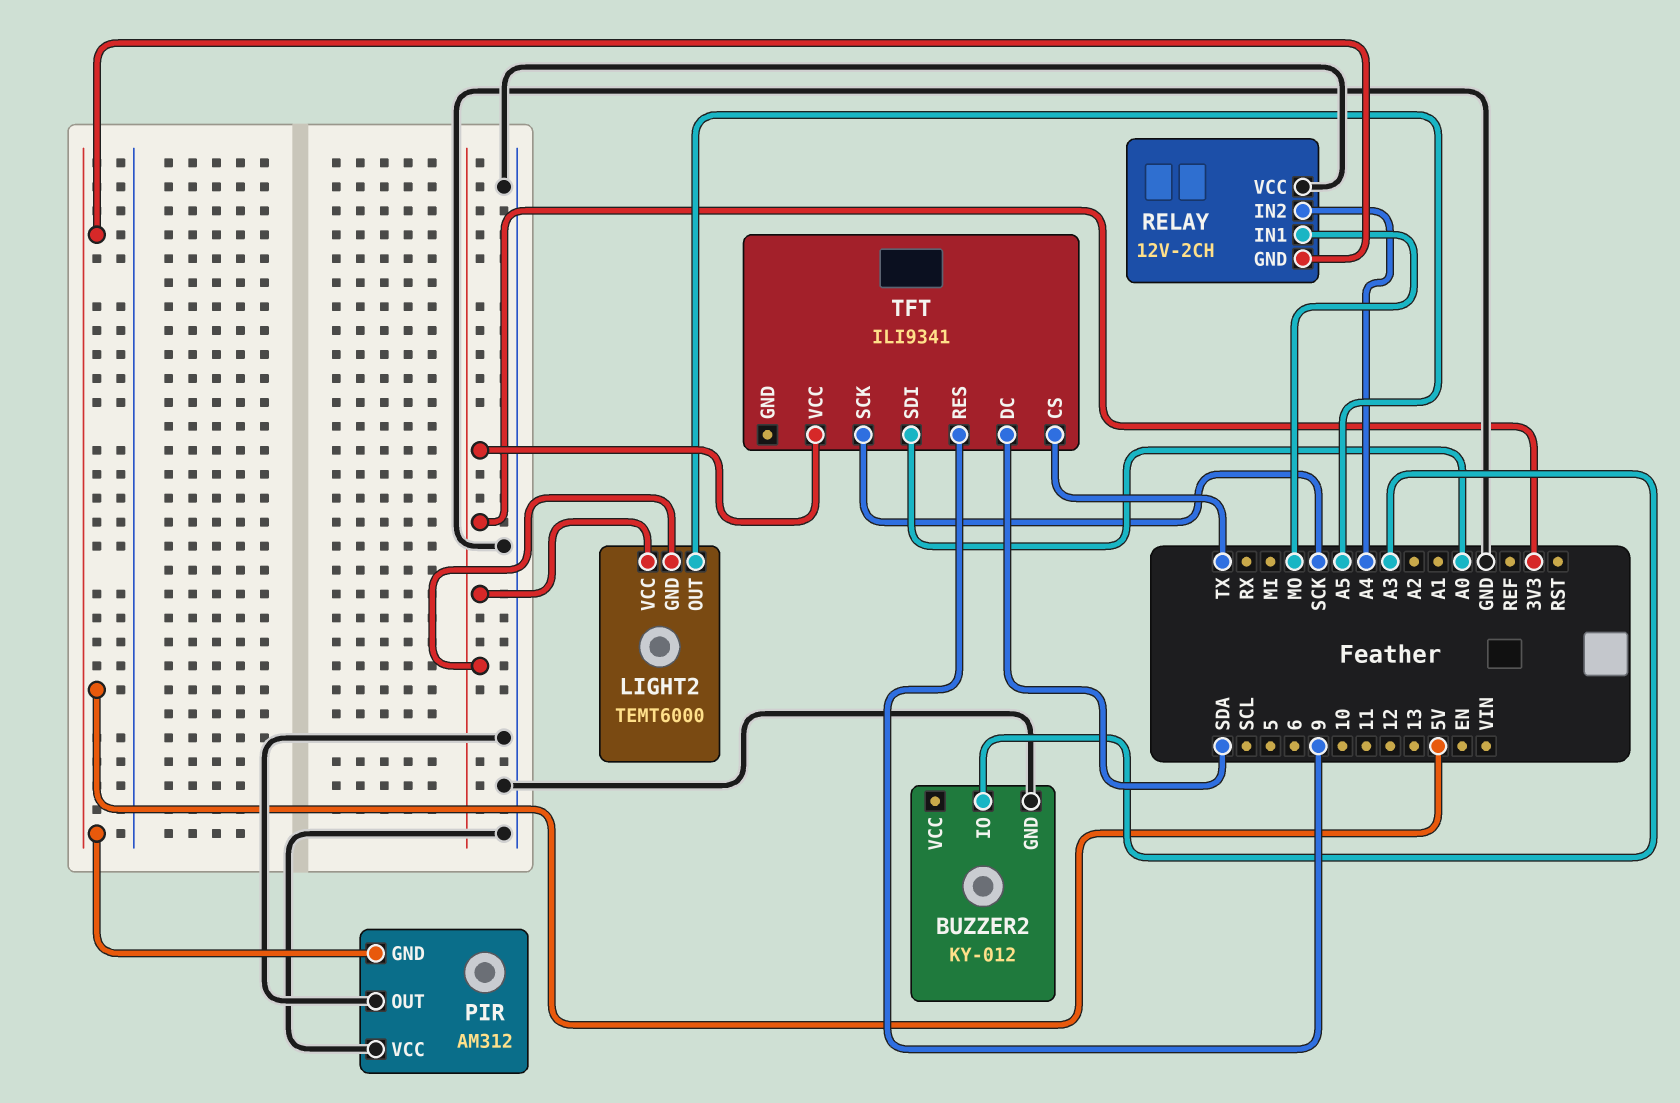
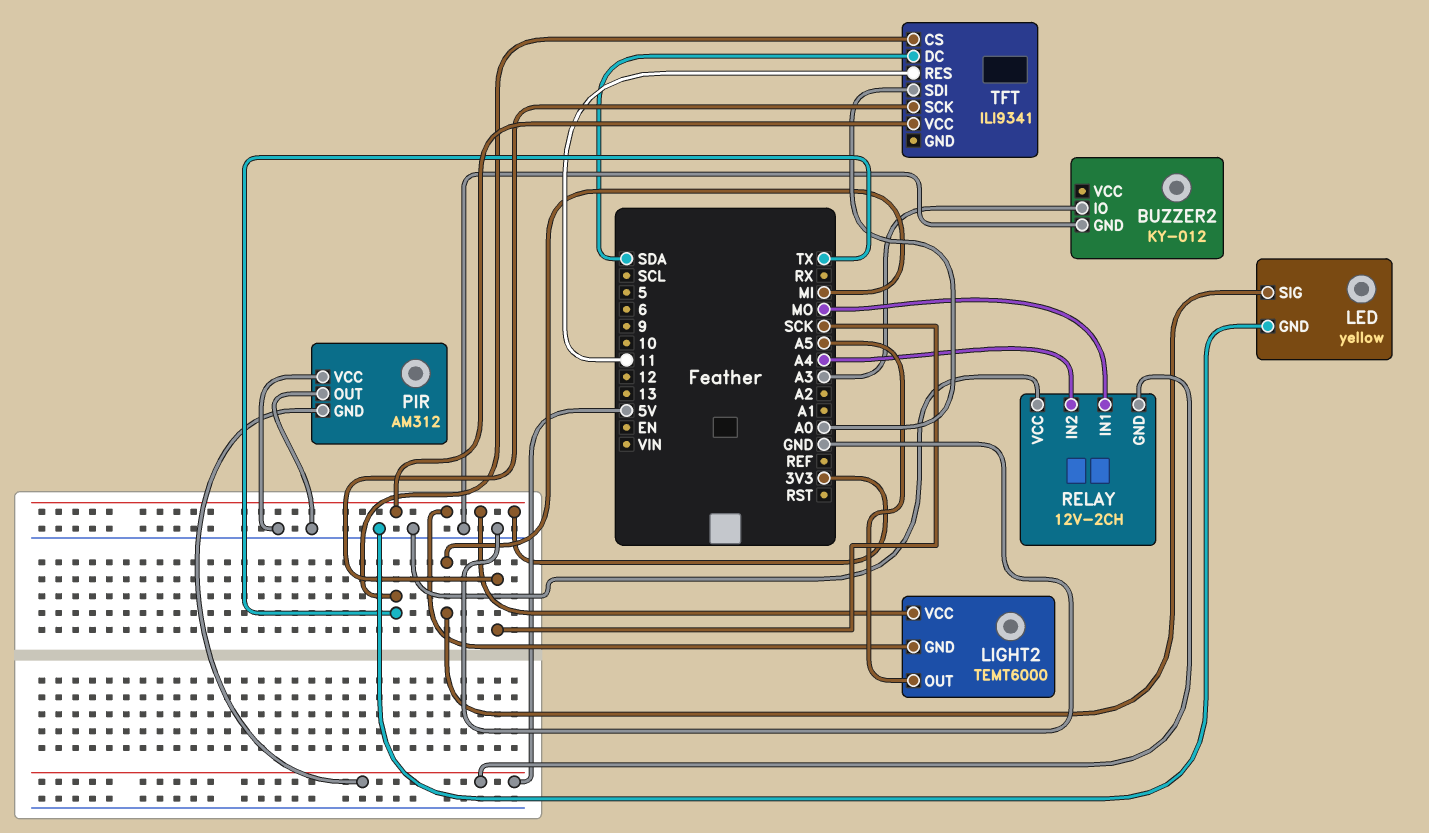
LED: none -> yellow
LED pin GND: none -> GND
LED pin SIG: none -> MI
TFT pin RES: 9 -> 11

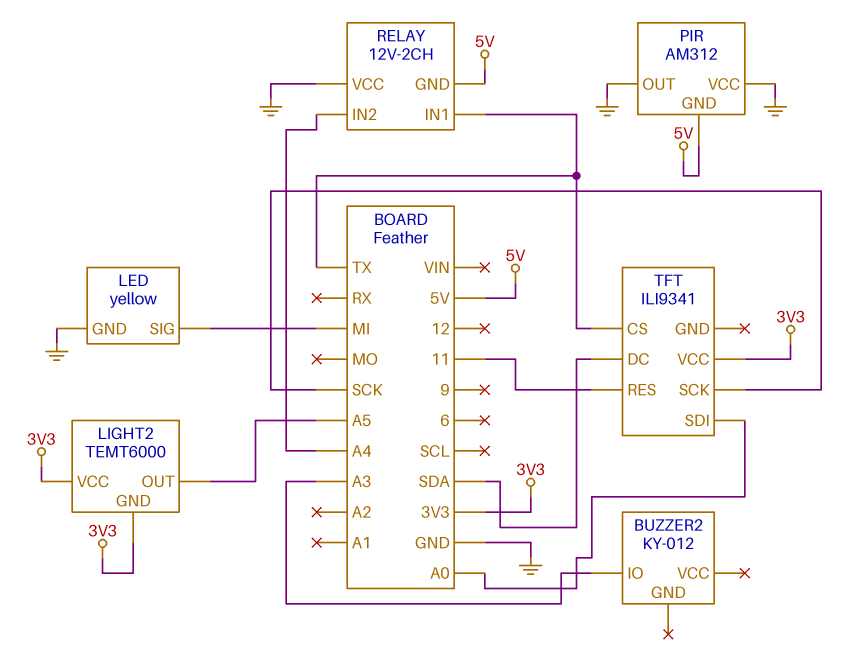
BUZZER2 pin GND: GND -> none
RELAY pin IN1: MO -> TX

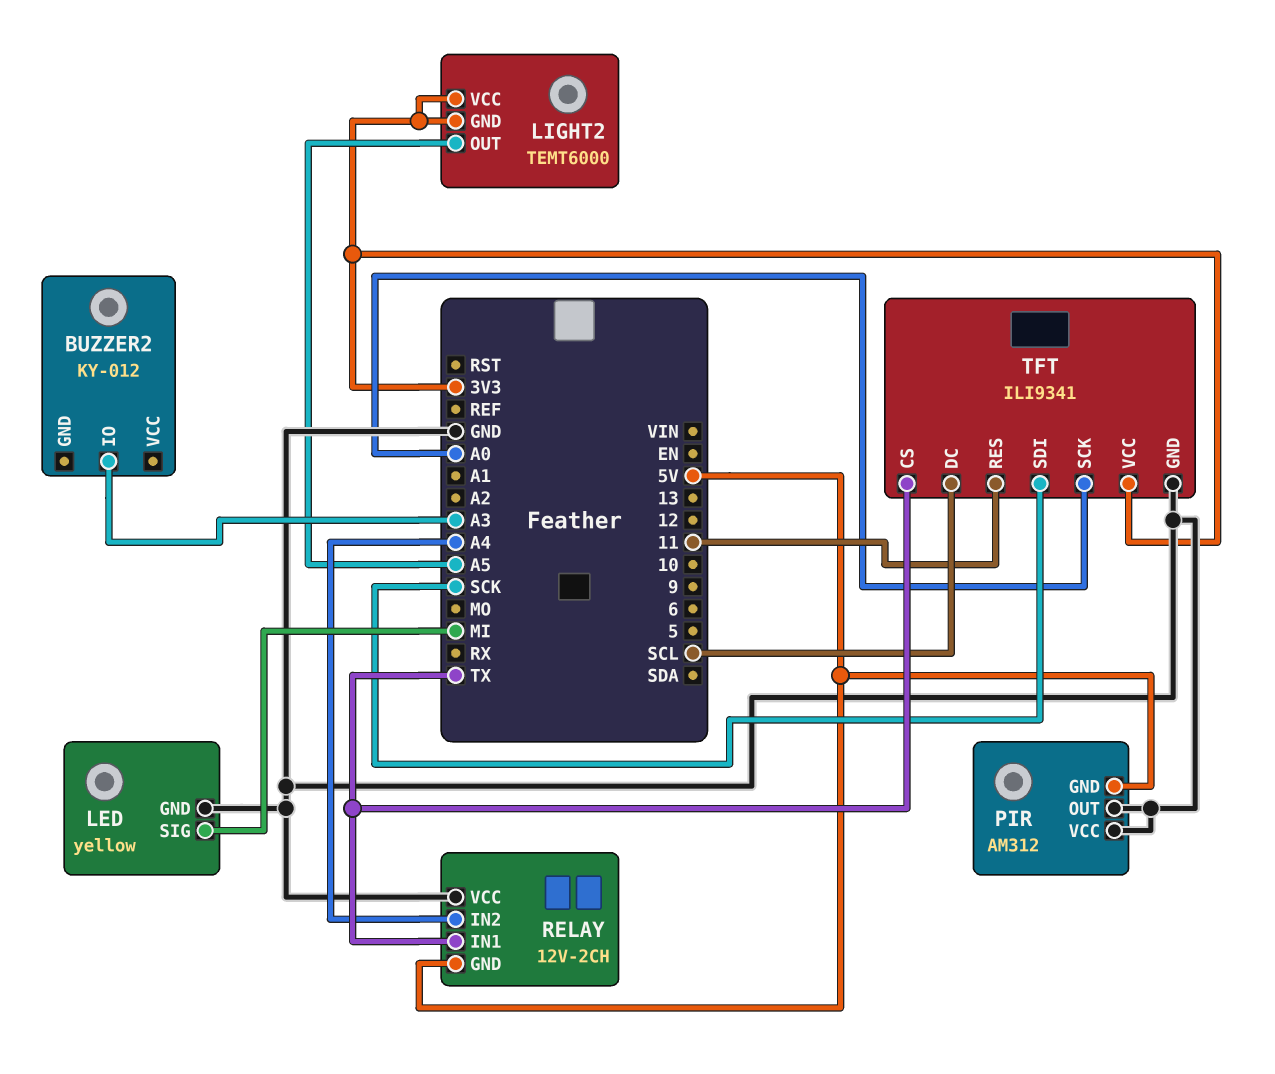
TFT pin DC: SDA -> SCL
TFT pin GND: none -> GND
TFT pin SCK: SCK -> A0
TFT pin SDI: A0 -> SCK

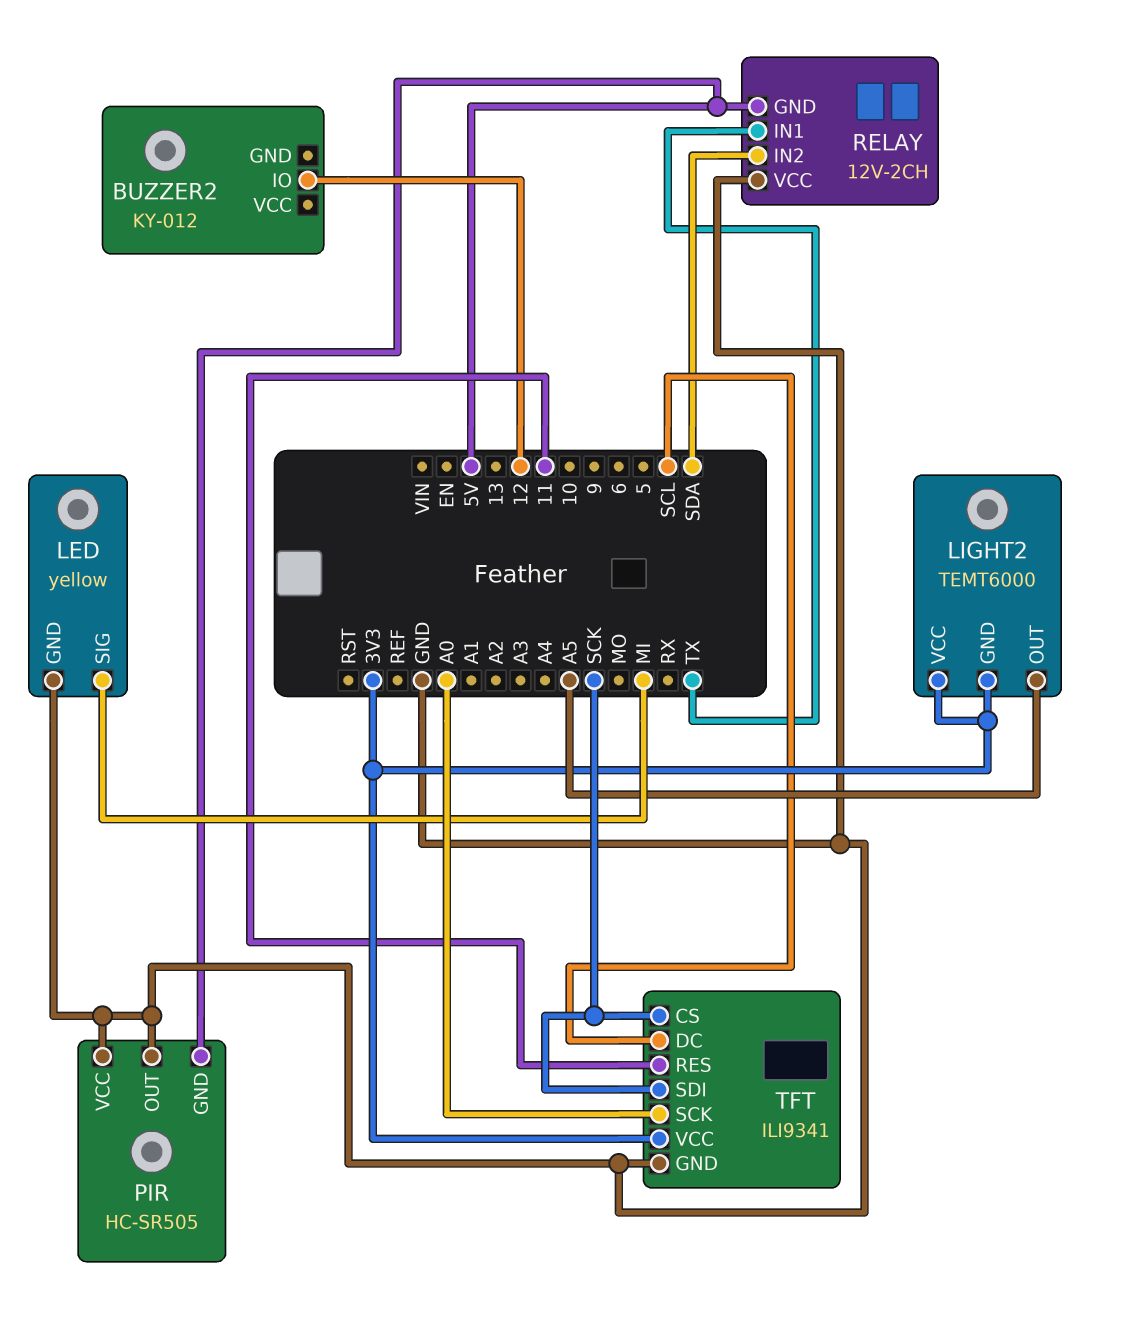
BUZZER2 pin IO: A3 -> 12
PIR: AM312 -> HC-SR505
RELAY pin IN2: A4 -> SDA
TFT pin CS: TX -> SCK

